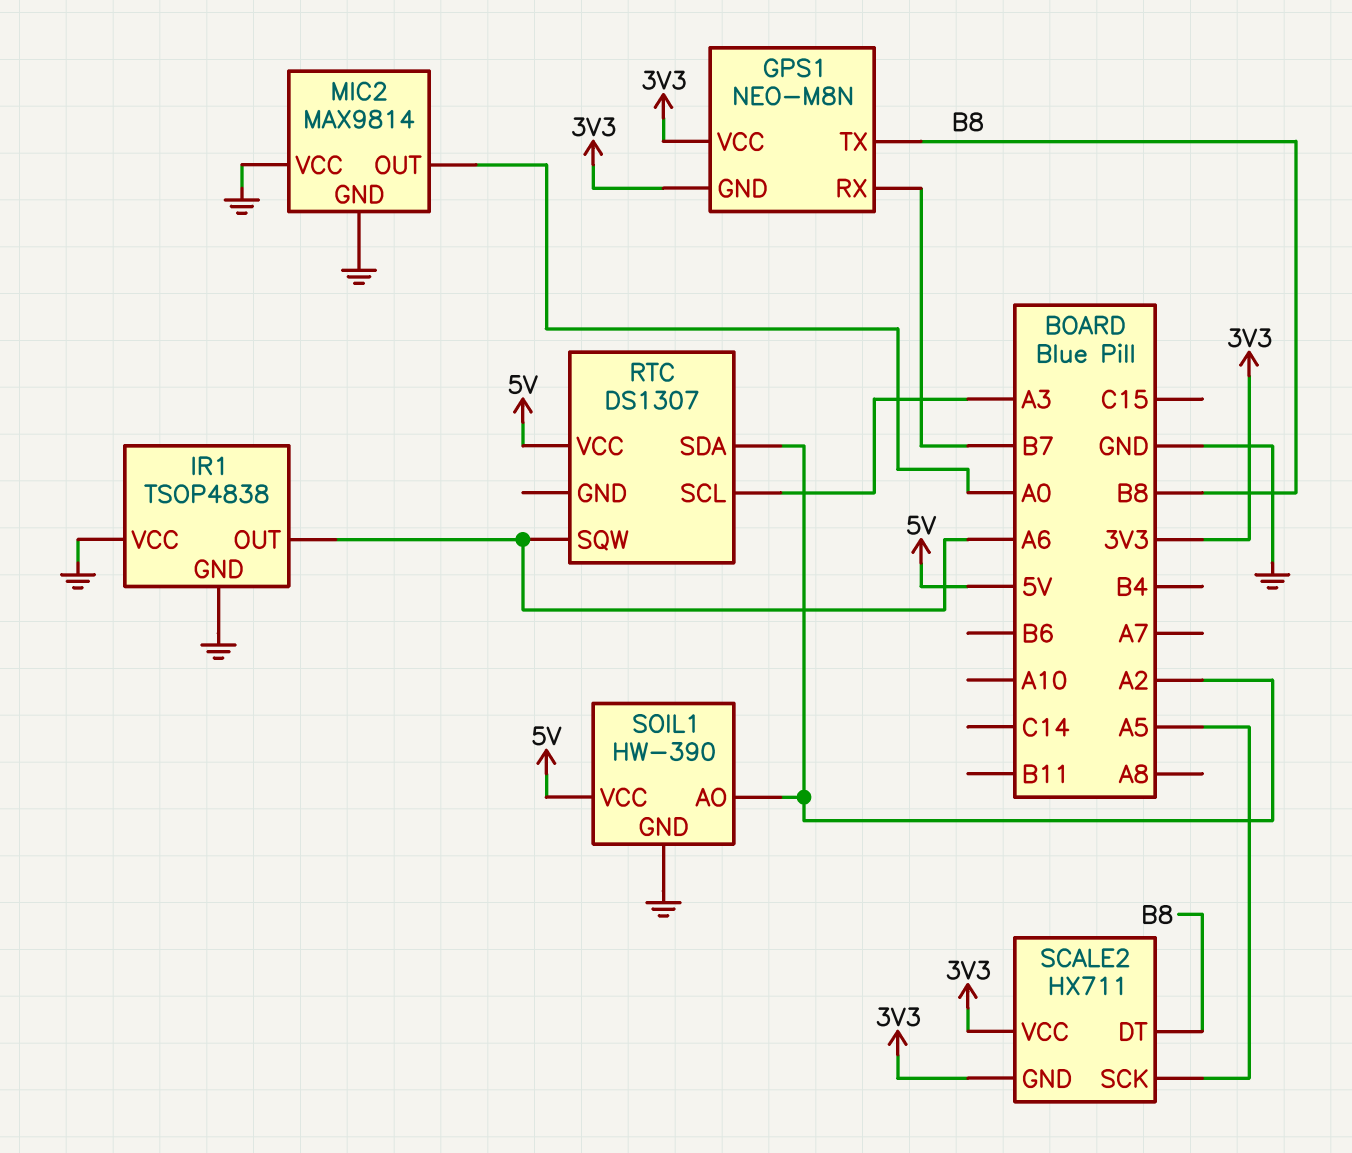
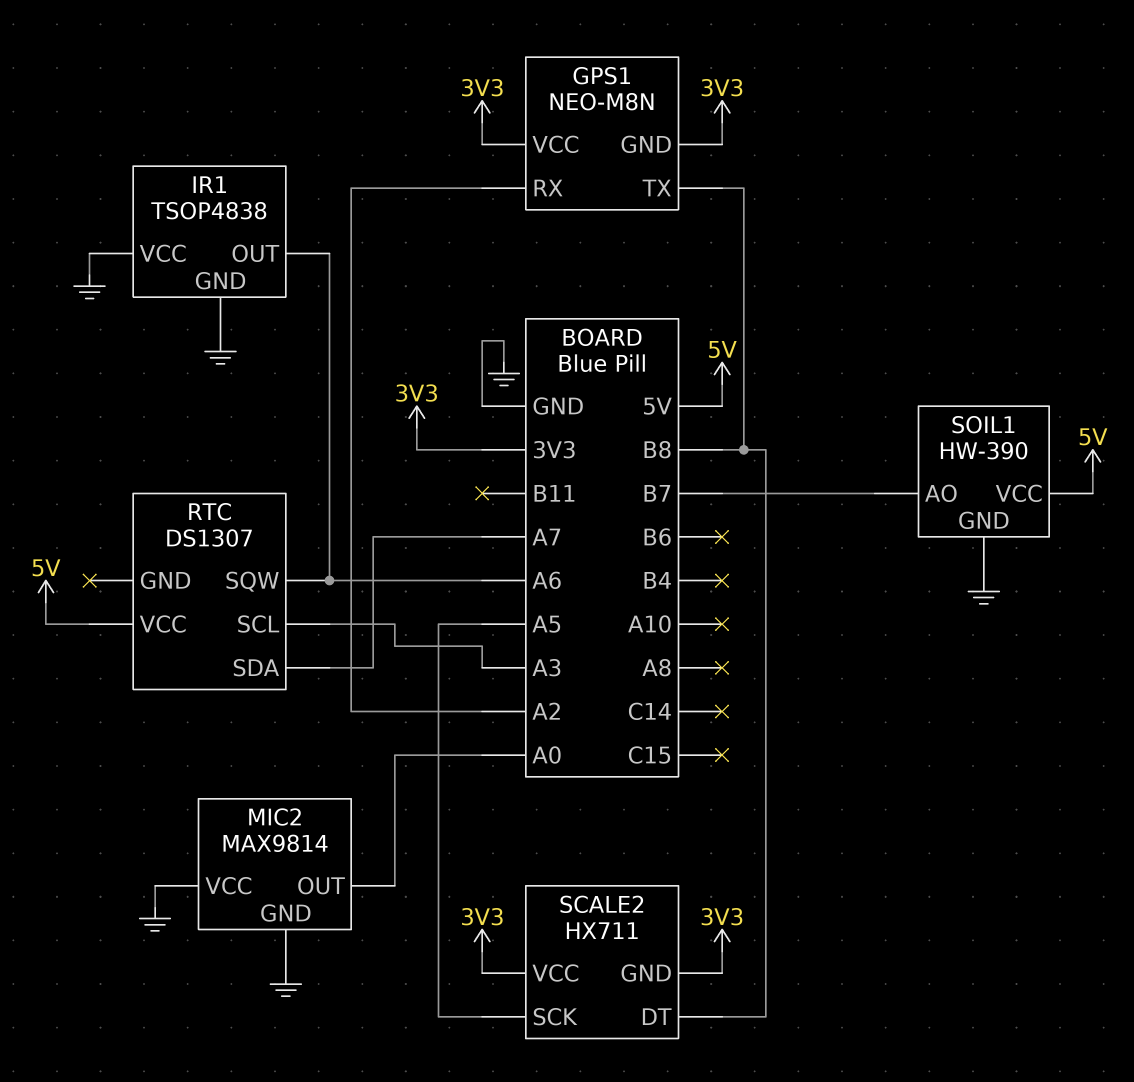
GPS1 pin RX: B7 -> A2
RTC pin SDA: A2 -> A7
SOIL1 pin AO: A2 -> B7

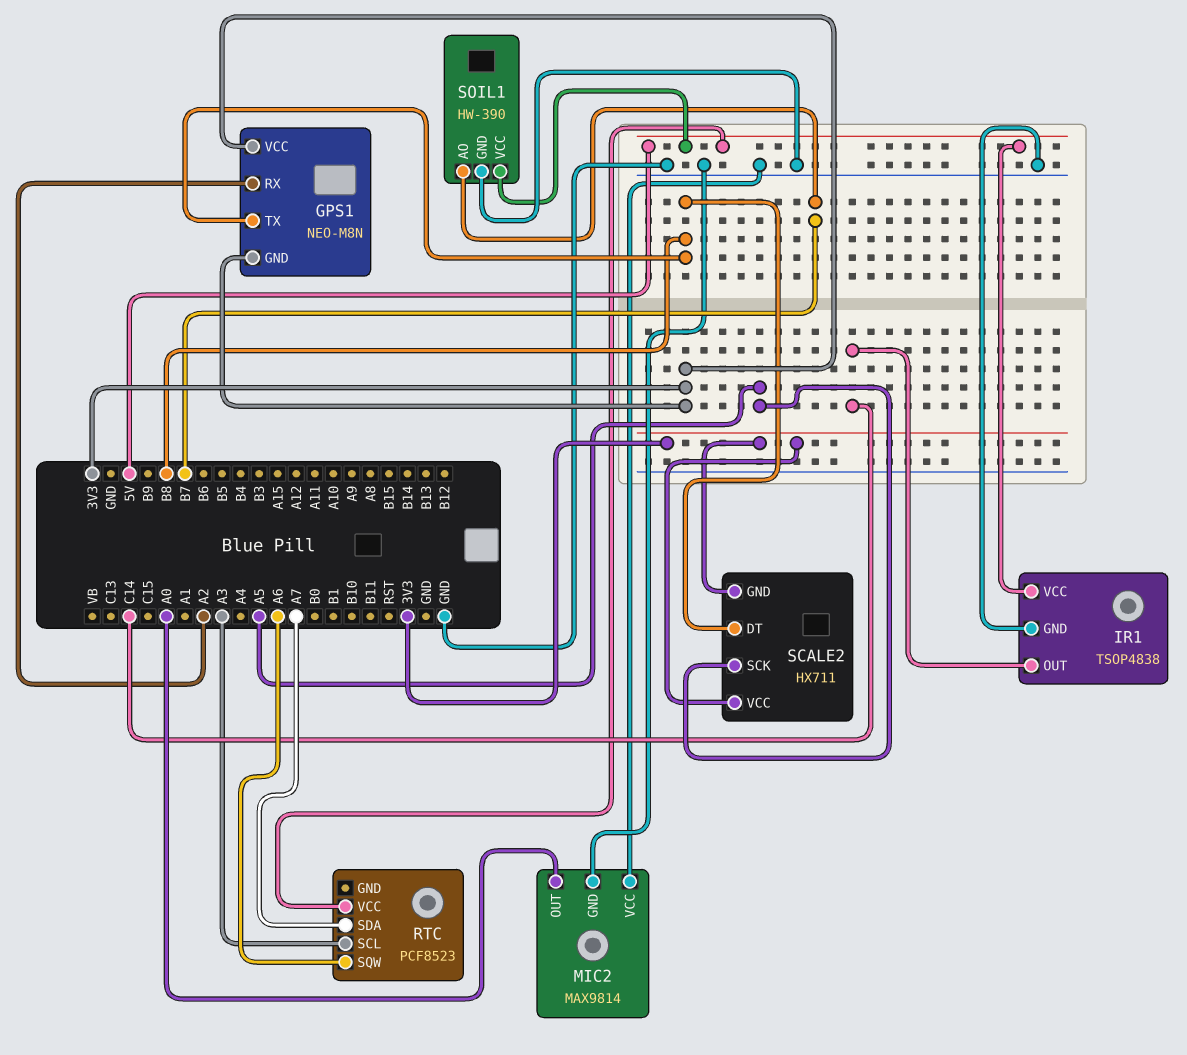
IR1 pin OUT: A6 -> C14
IR1 pin VCC: GND -> 5V
RTC: DS1307 -> PCF8523

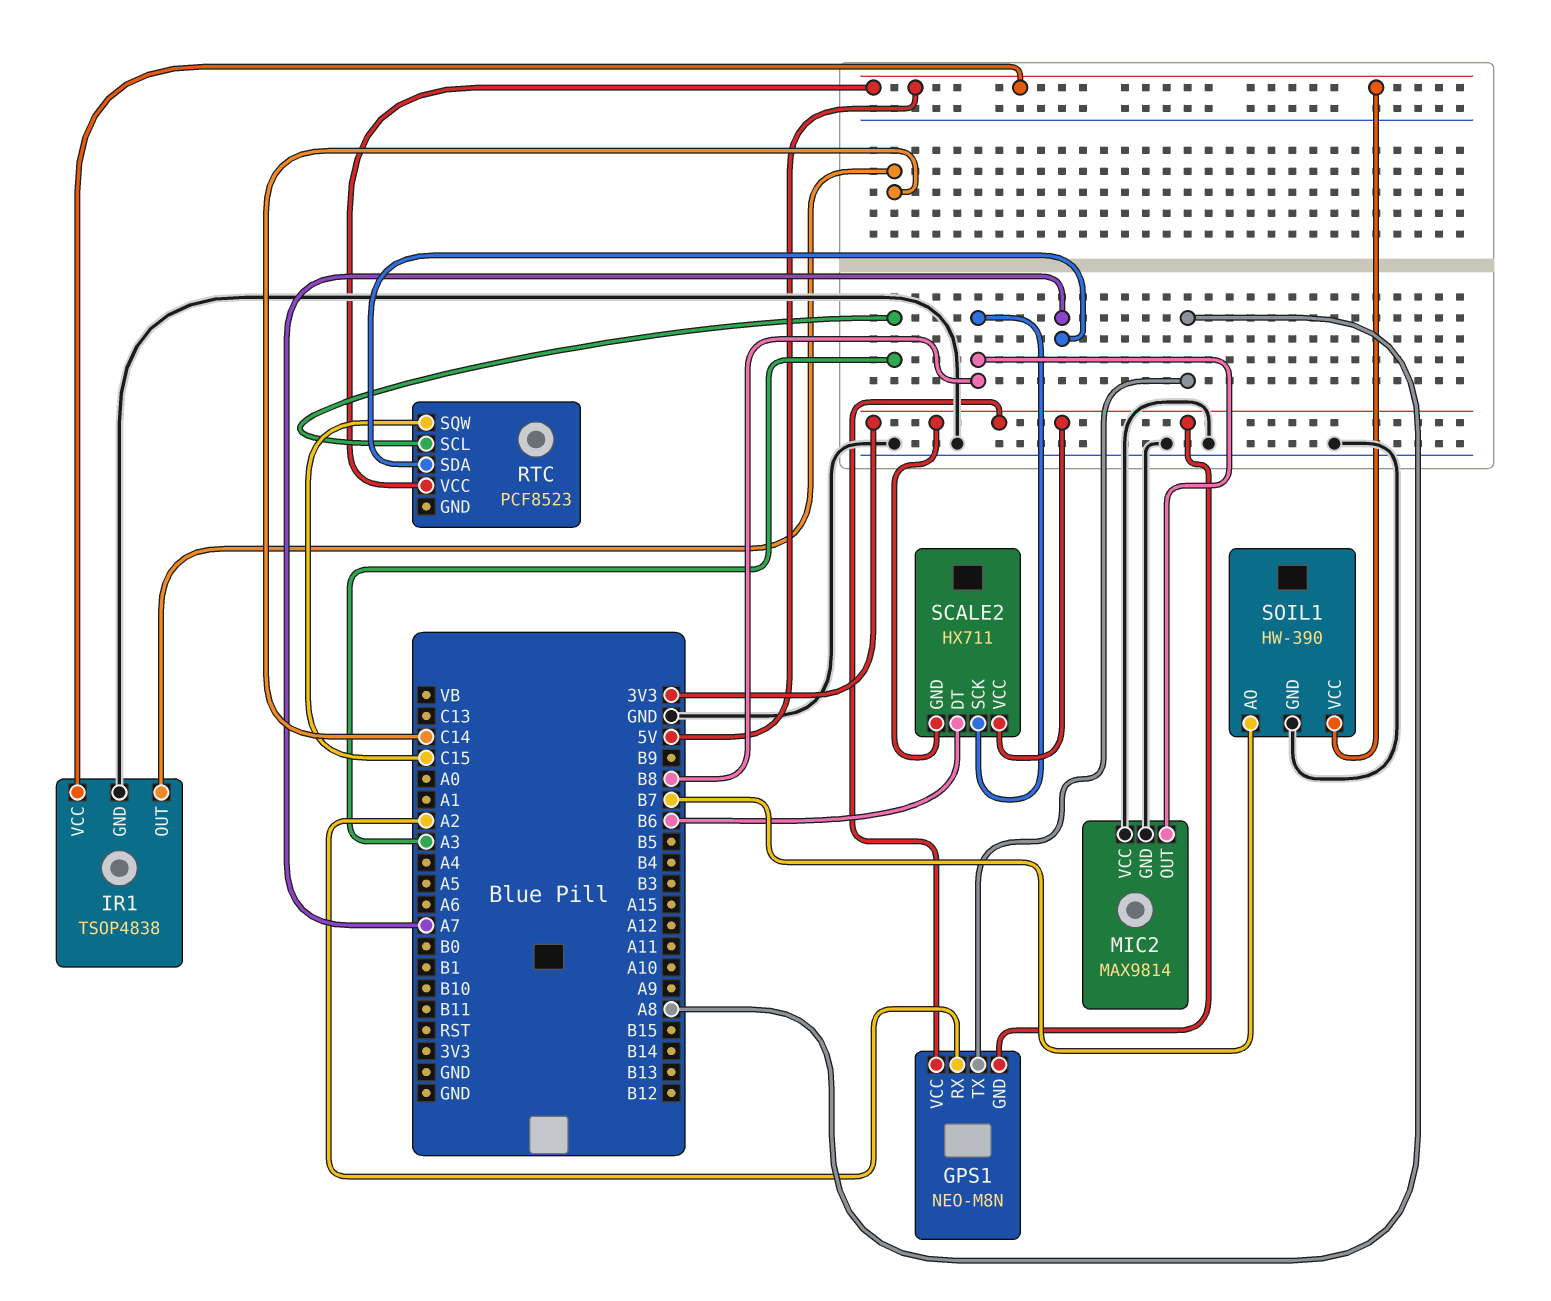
GPS1 pin TX: B8 -> A8
MIC2 pin OUT: A0 -> B8
RTC pin SQW: A6 -> C15
SCALE2 pin DT: B8 -> B6
SCALE2 pin SCK: A5 -> B8

